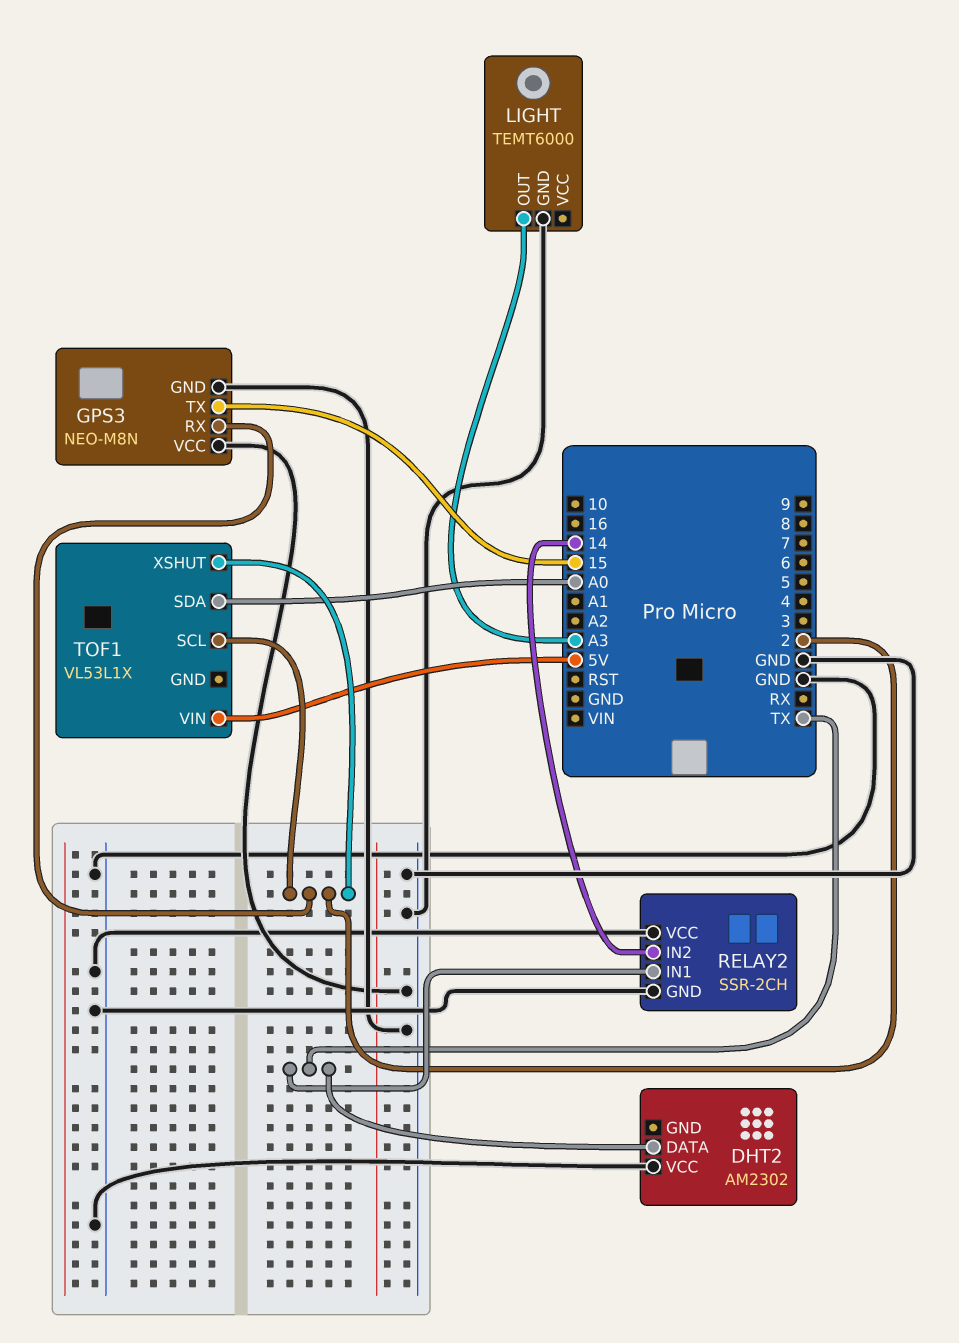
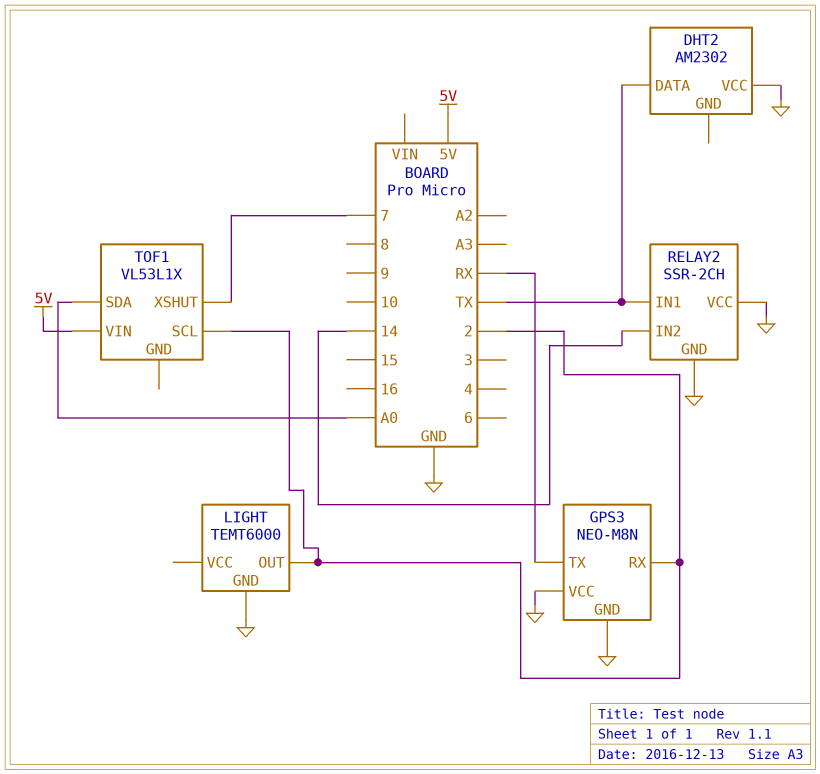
GPS3 pin TX: 15 -> RX
LIGHT pin OUT: A3 -> 2
TOF1 pin XSHUT: 2 -> 7

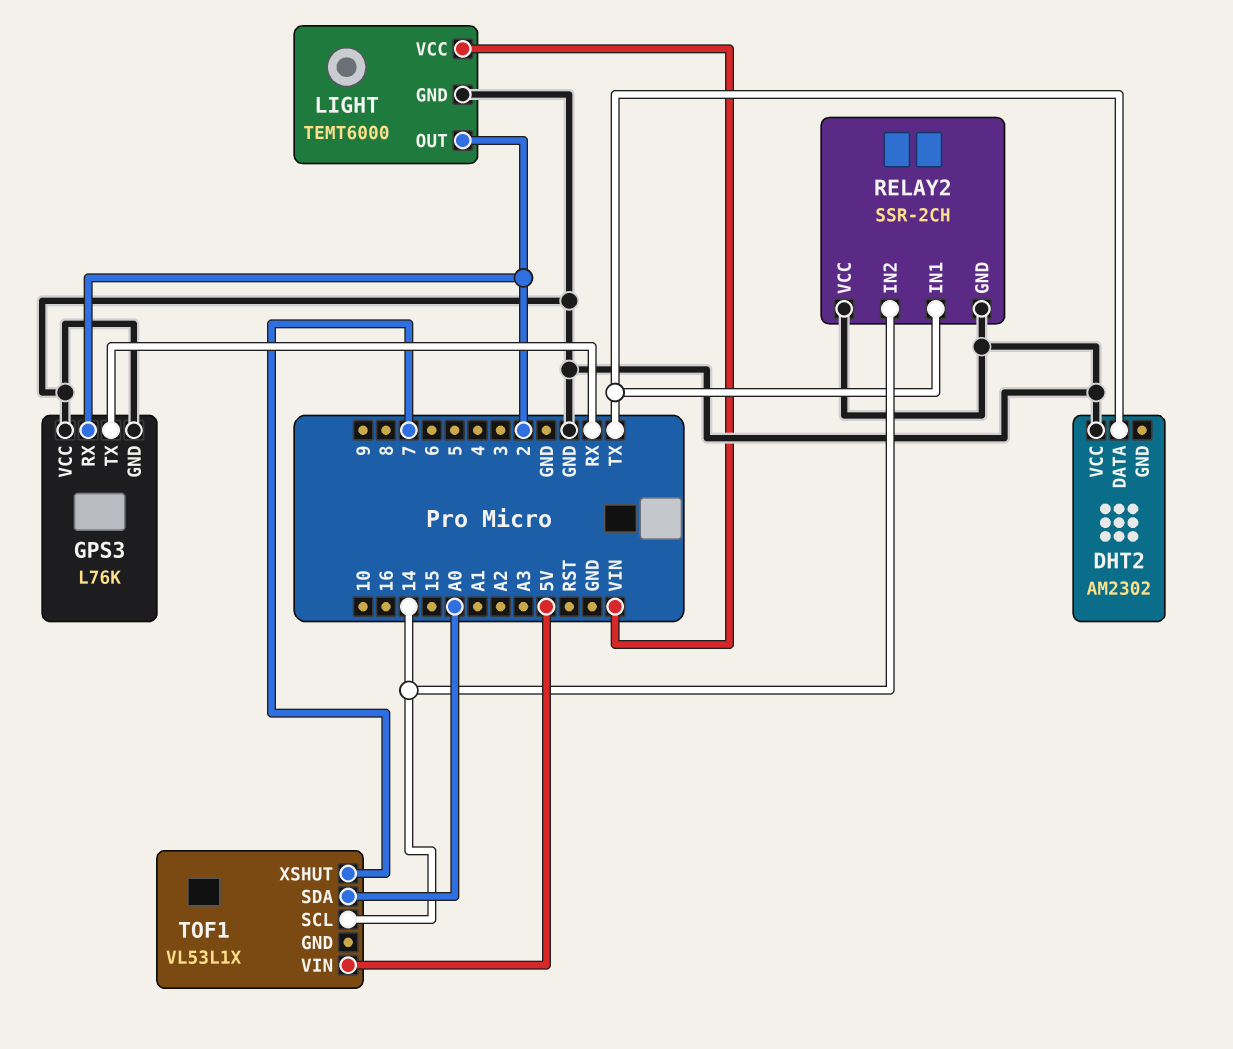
GPS3: NEO-M8N -> L76K
LIGHT pin VCC: none -> VIN
TOF1 pin SCL: 2 -> 14

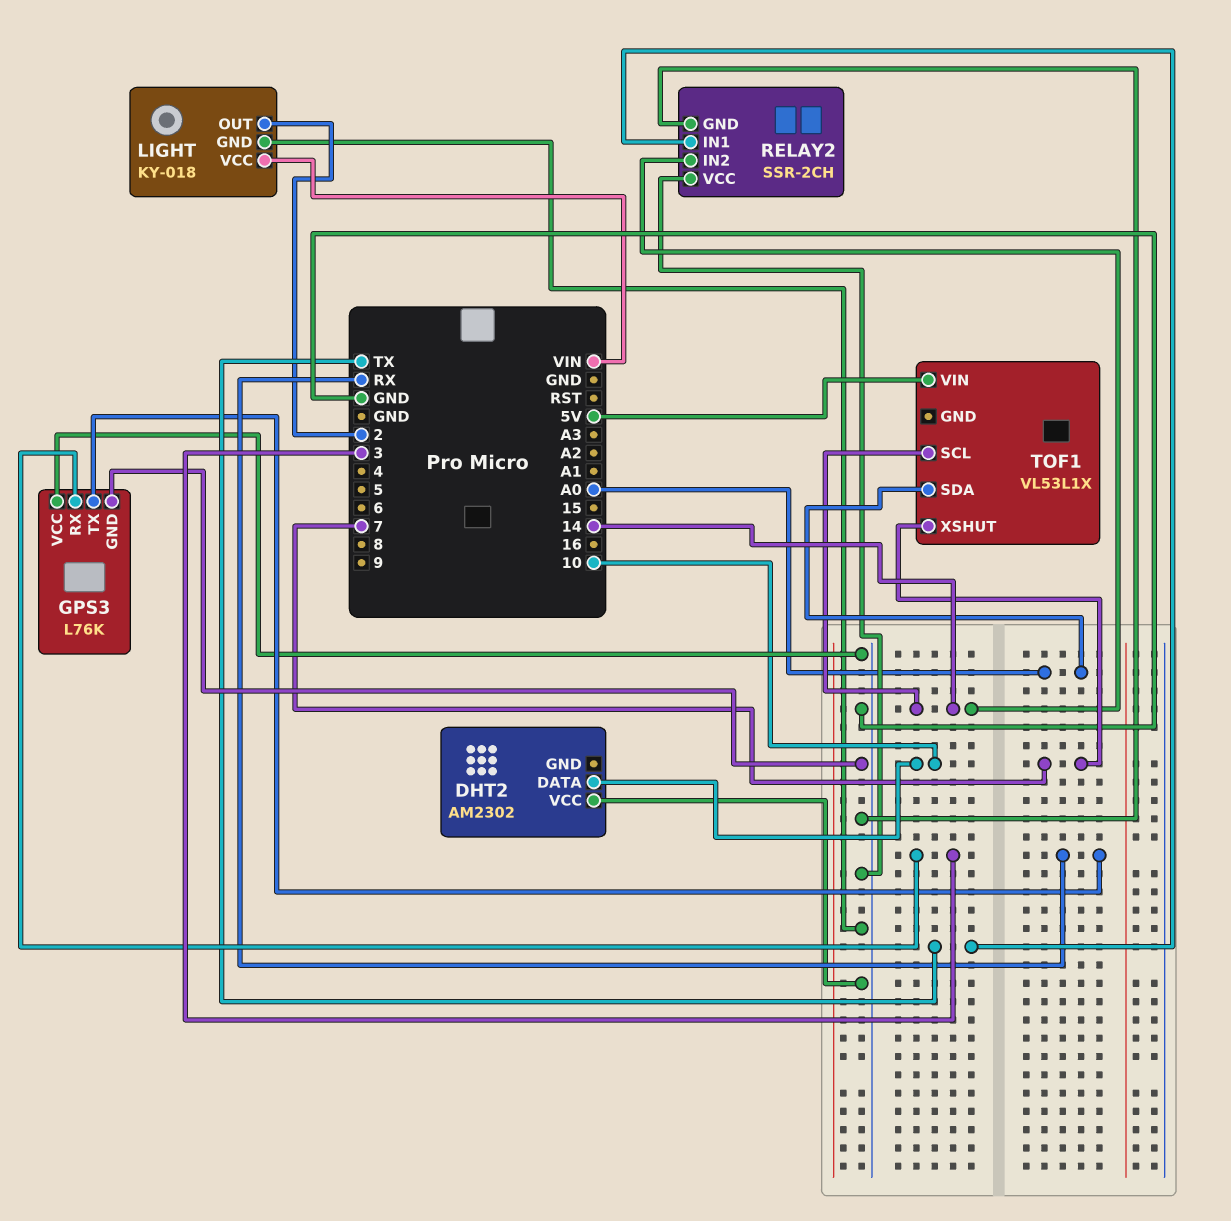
DHT2 pin DATA: TX -> 10
GPS3 pin RX: 2 -> 3
LIGHT: TEMT6000 -> KY-018

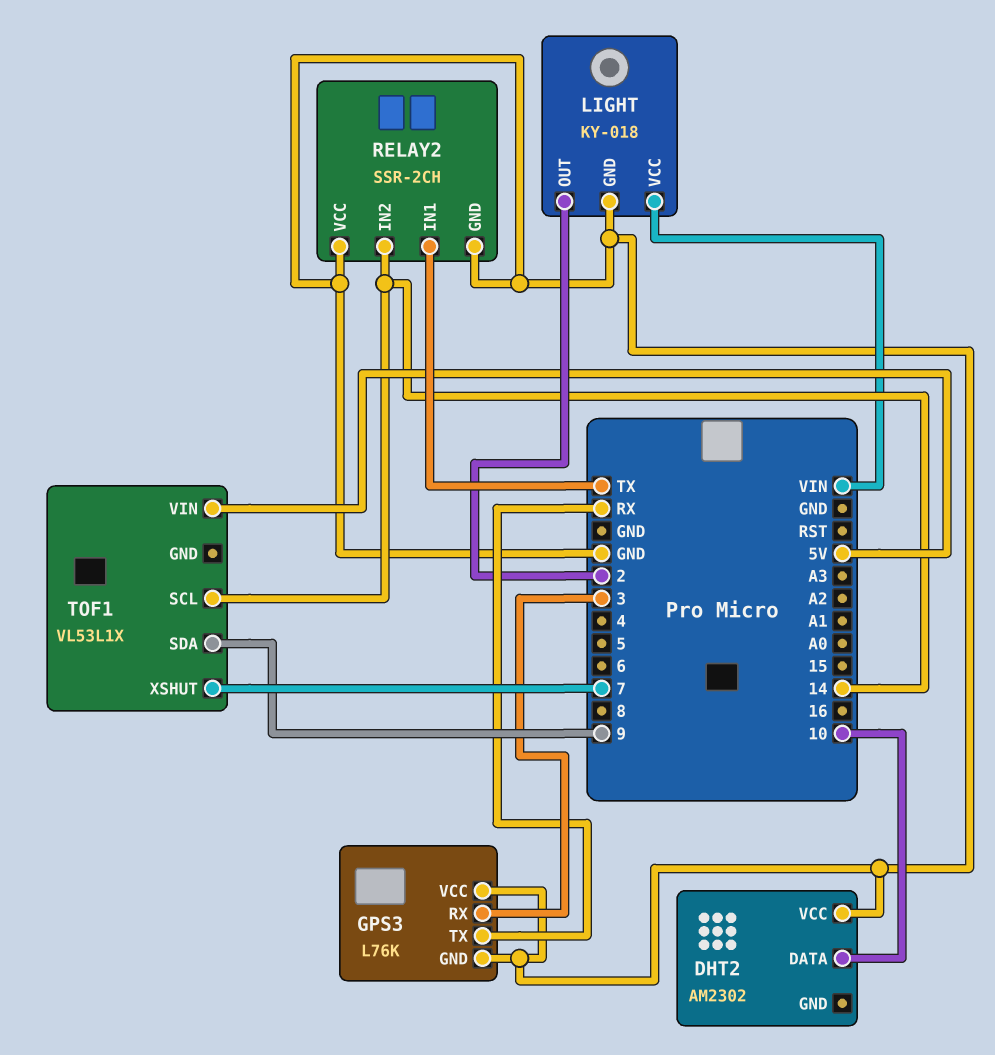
TOF1 pin SDA: A0 -> 9

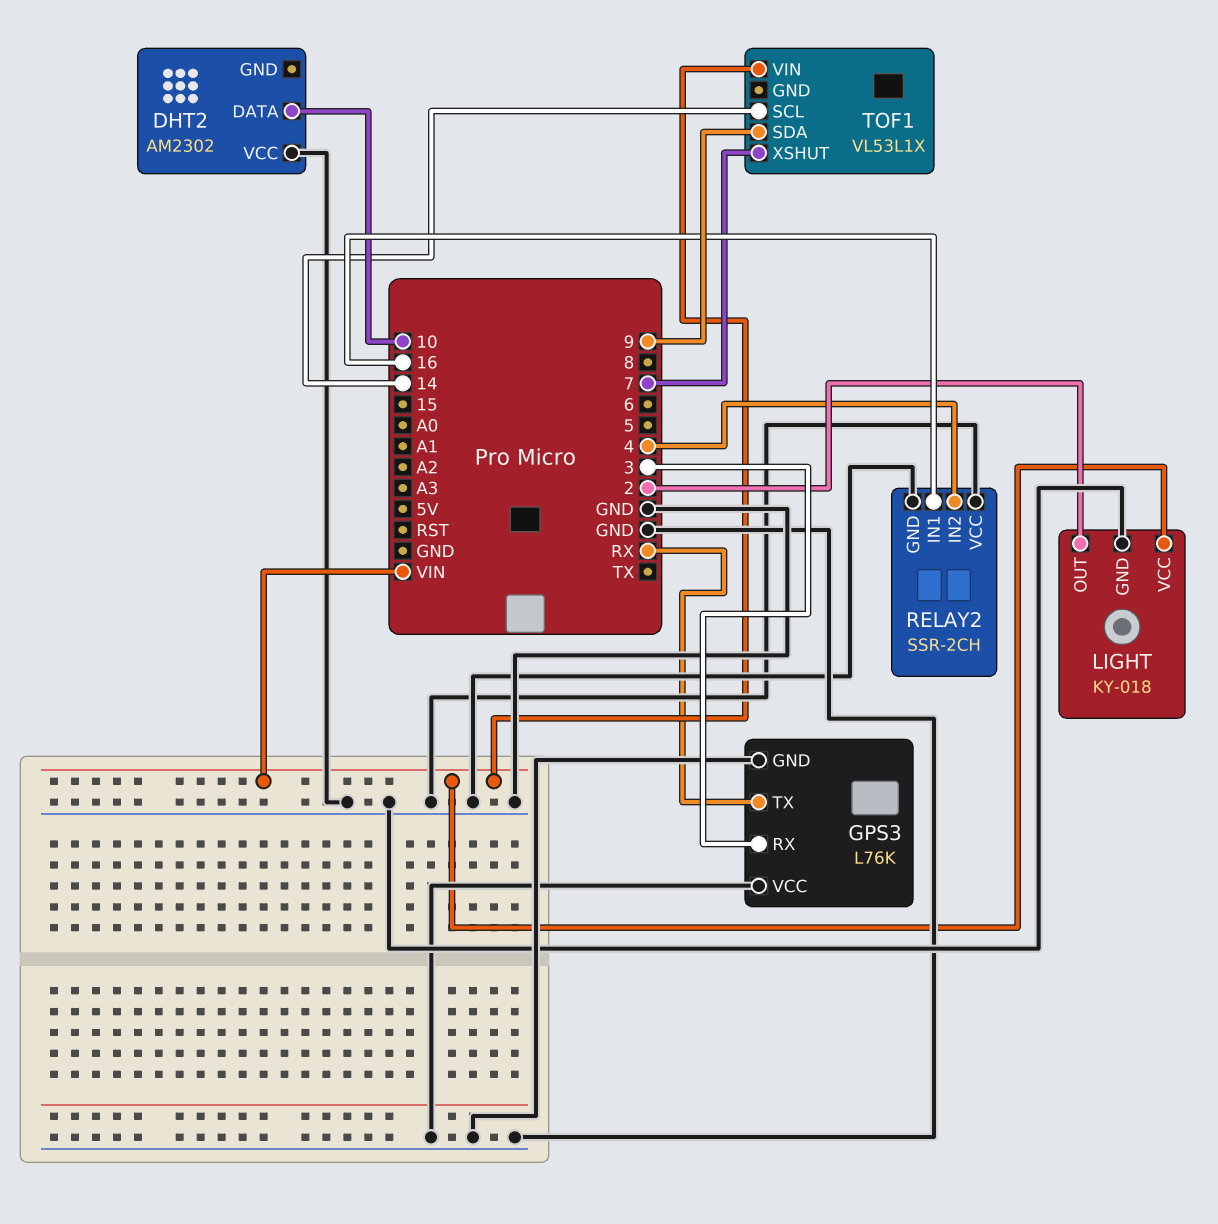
RELAY2 pin IN1: TX -> 16
RELAY2 pin IN2: 14 -> 4
TOF1 pin VIN: 5V -> VIN

